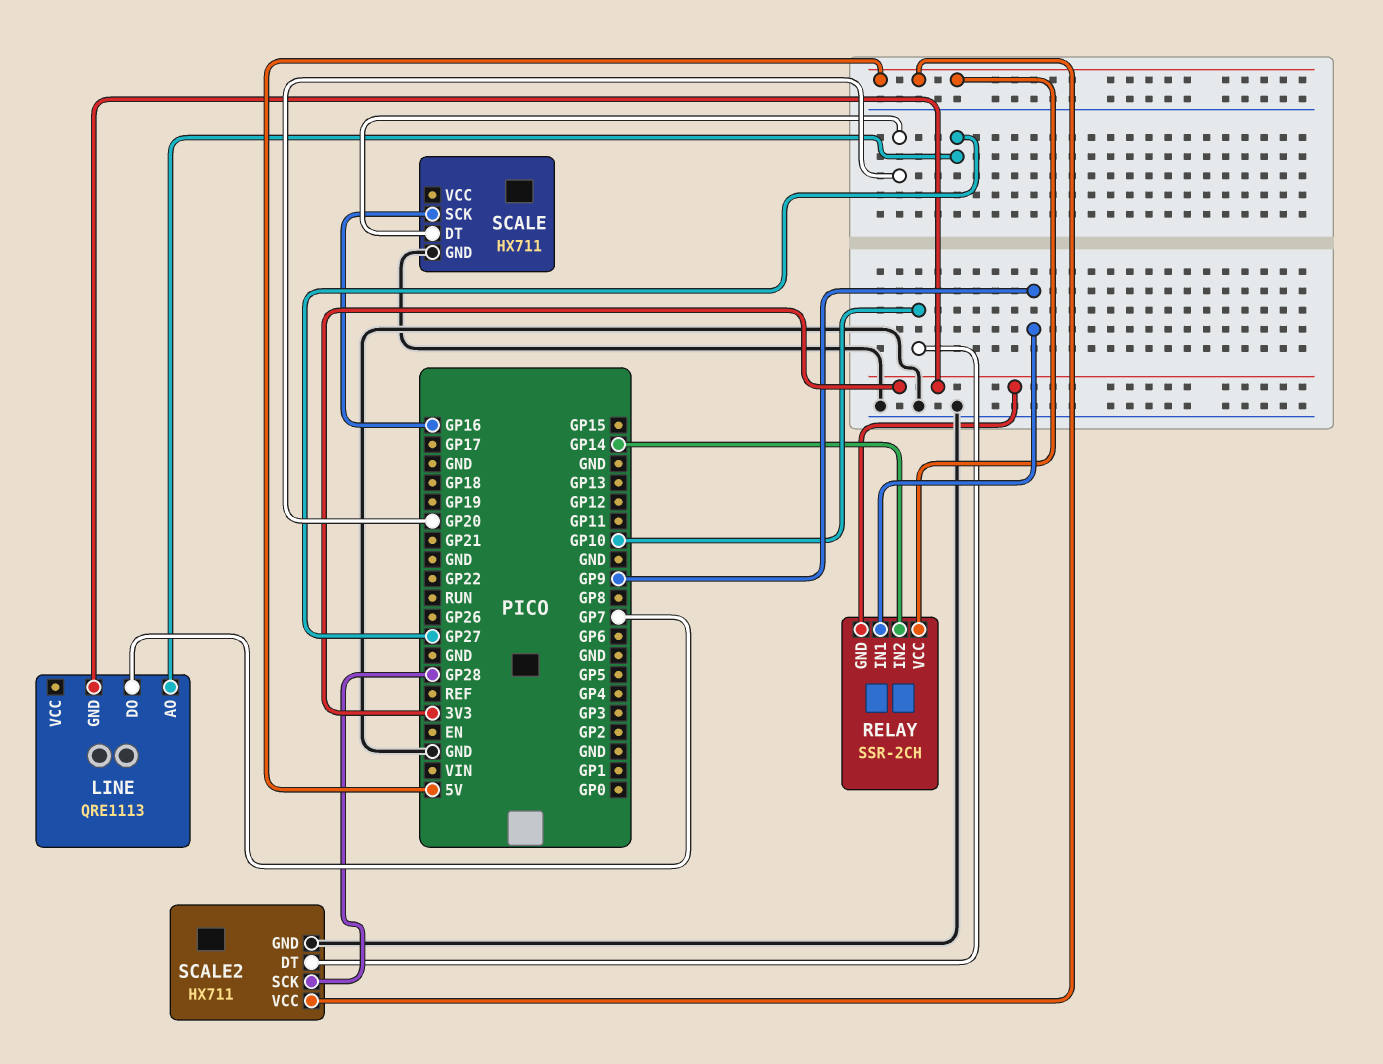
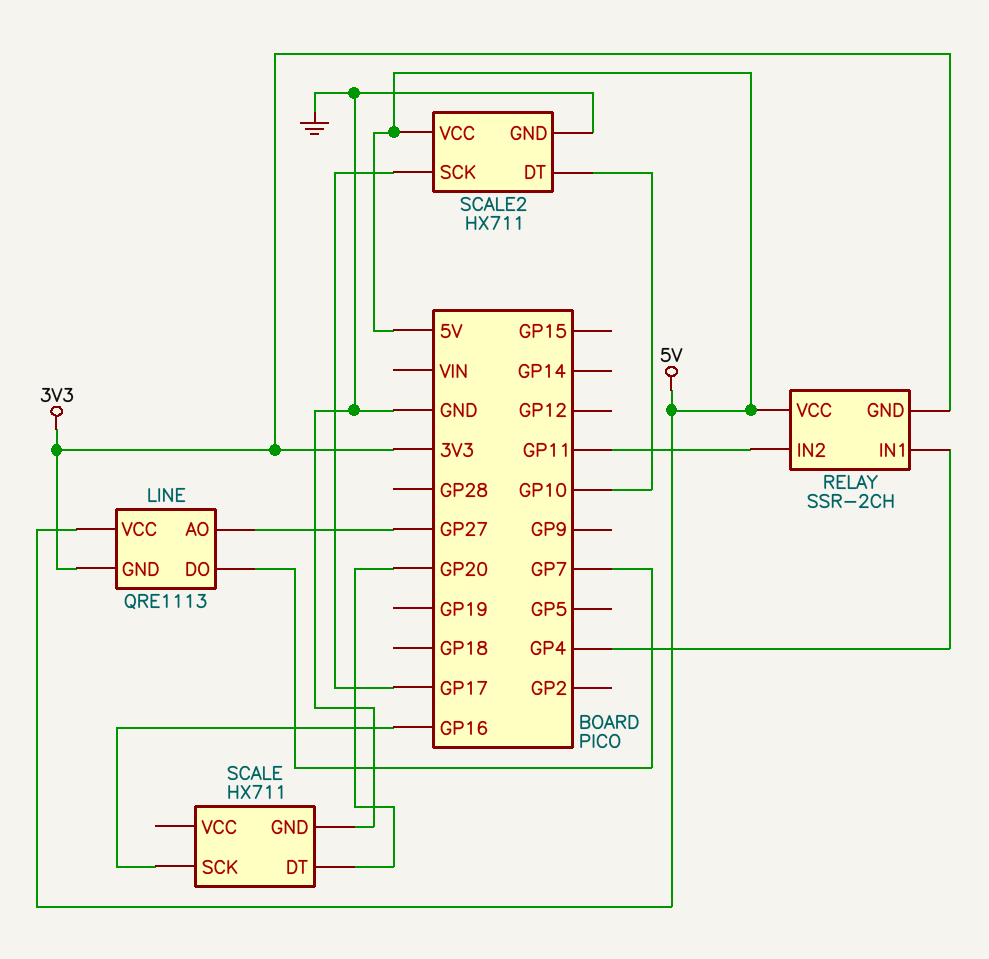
LINE pin VCC: none -> 5V
RELAY pin IN1: GP9 -> GP4
RELAY pin IN2: GP14 -> GP11
SCALE2 pin SCK: GP28 -> GP17

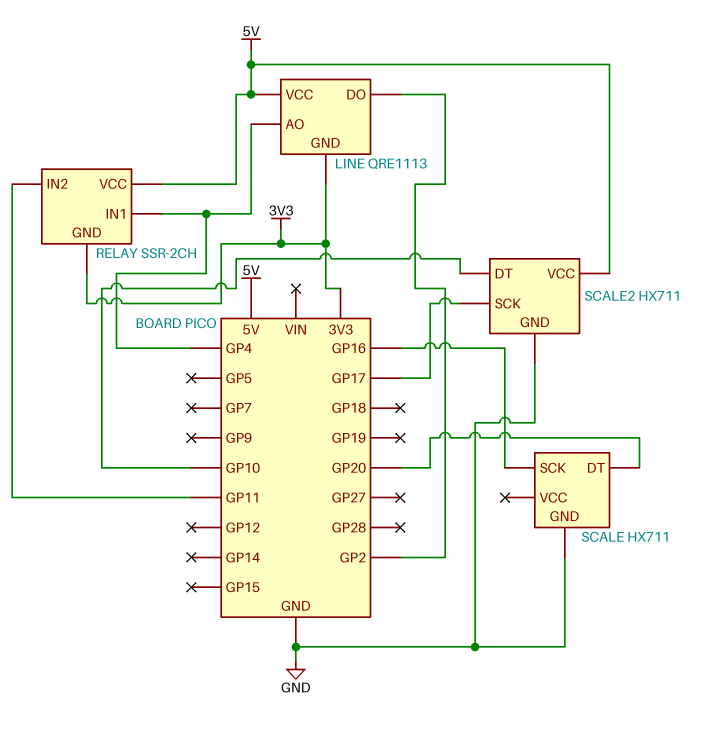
LINE pin AO: GP27 -> GP4
LINE pin DO: GP7 -> GP2

